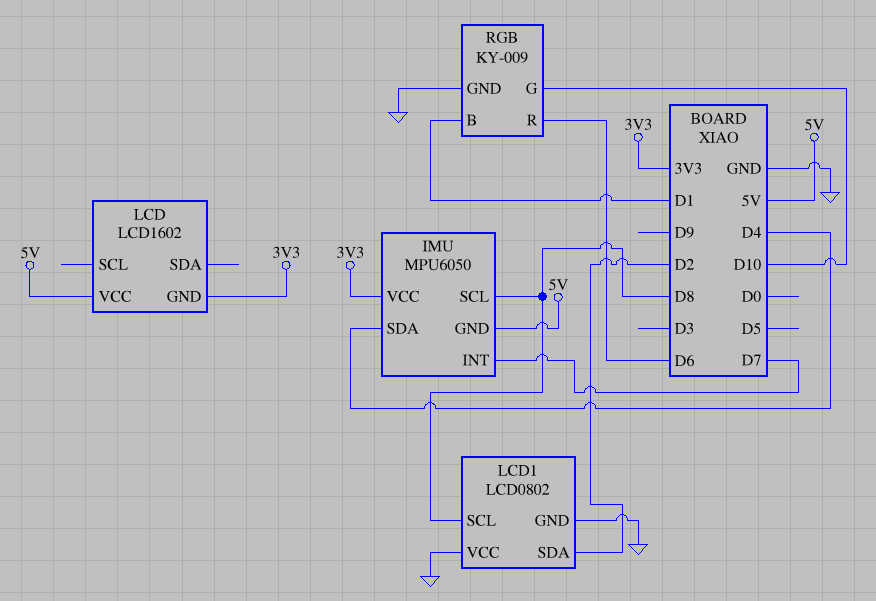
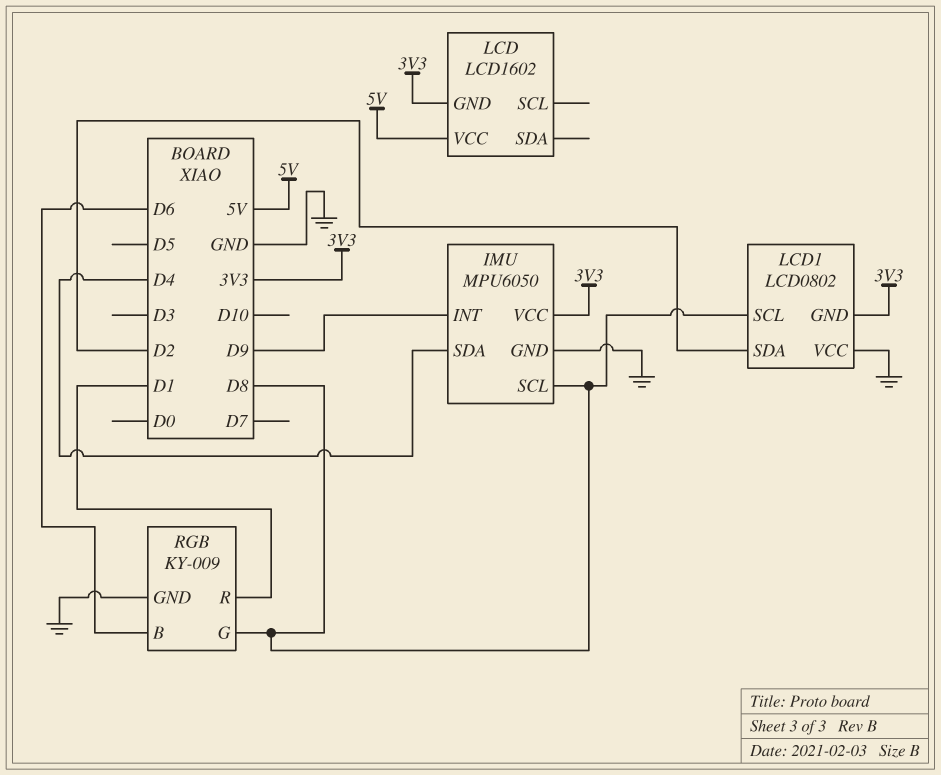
IMU pin GND: 5V -> GND
IMU pin INT: D7 -> D9
LCD1 pin GND: GND -> 3V3
RGB pin B: D1 -> D6
RGB pin G: D10 -> D8
RGB pin R: D6 -> D1

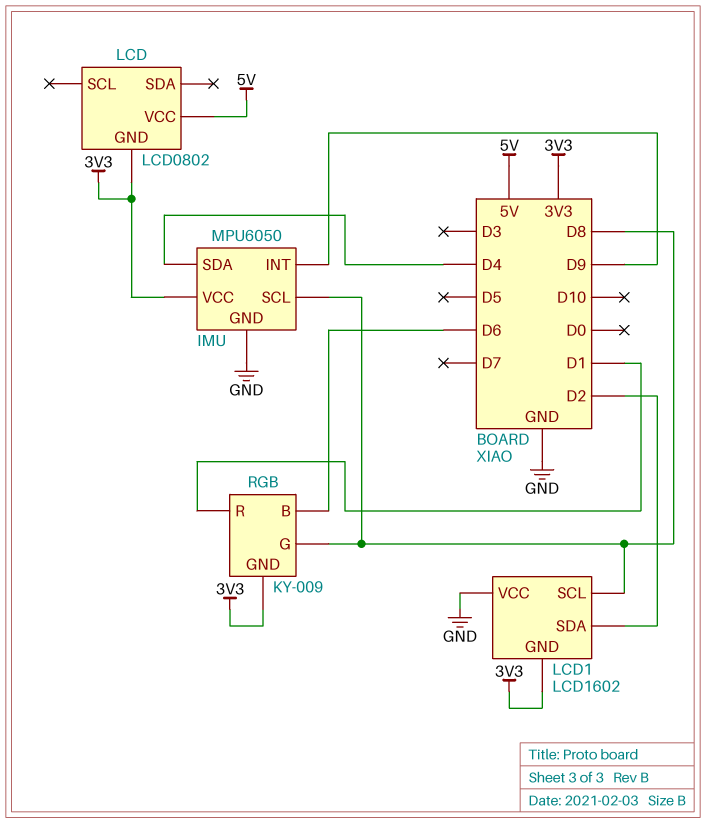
LCD: LCD1602 -> LCD0802
LCD1: LCD0802 -> LCD1602
RGB pin GND: GND -> 3V3

